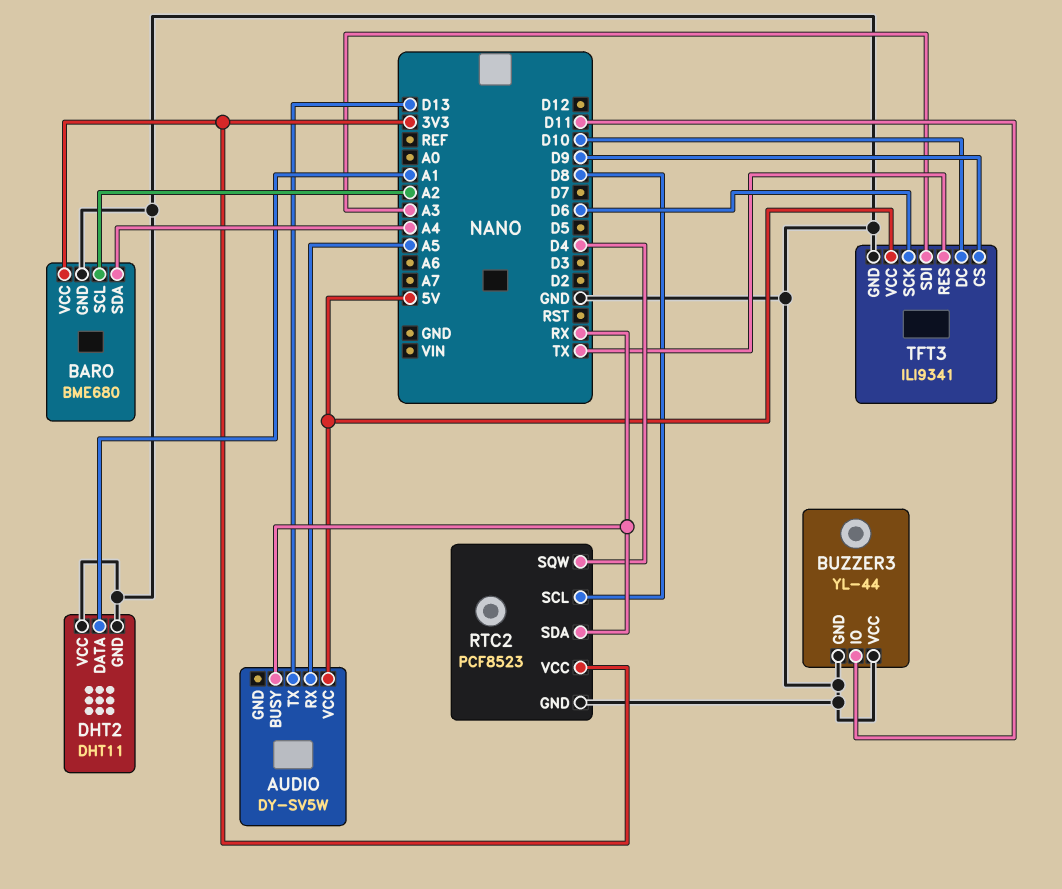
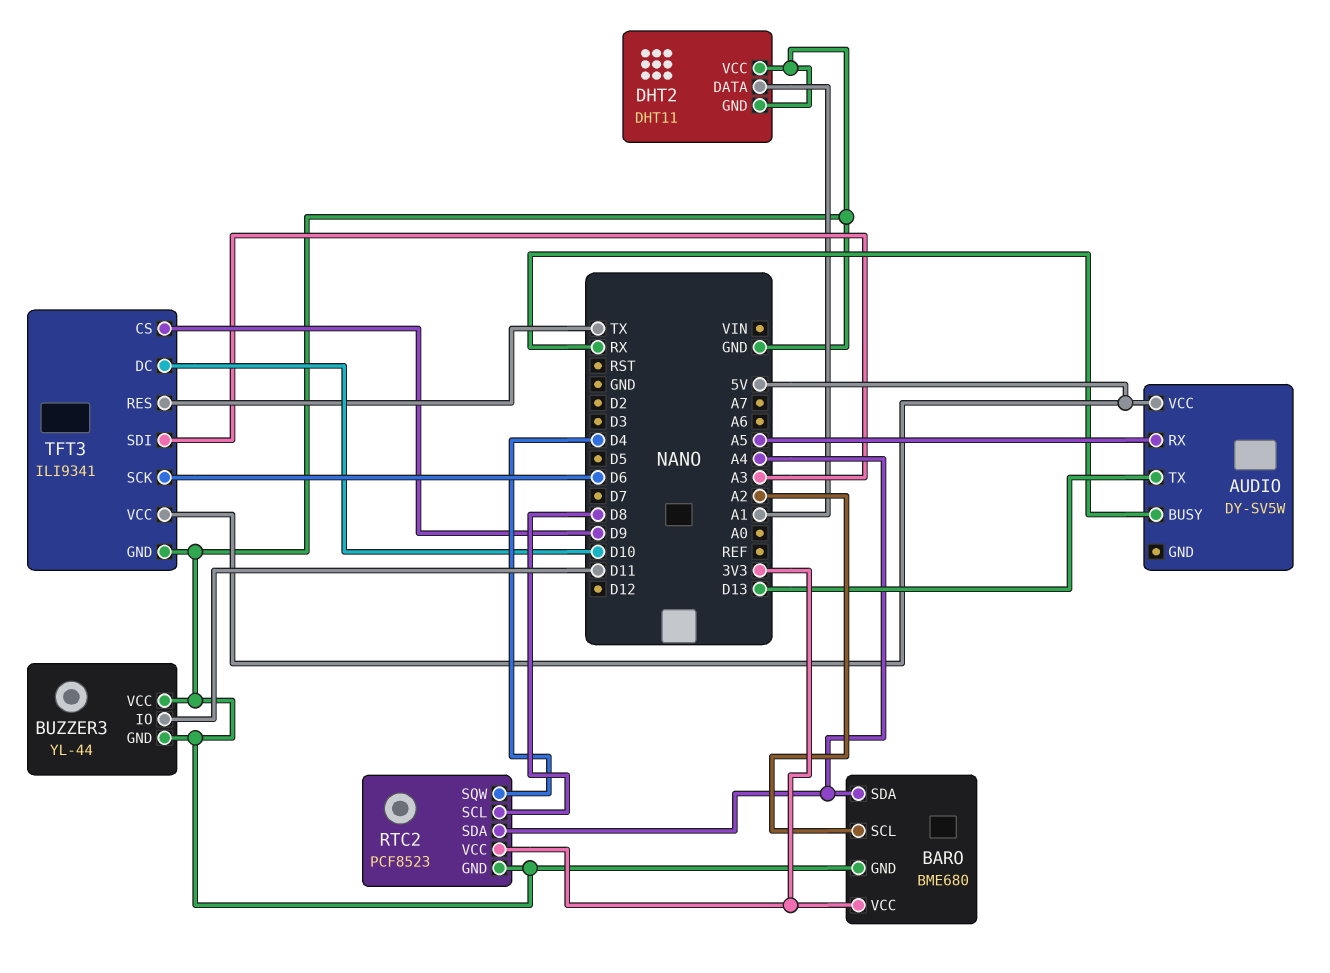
RTC2 pin SDA: RX -> A4

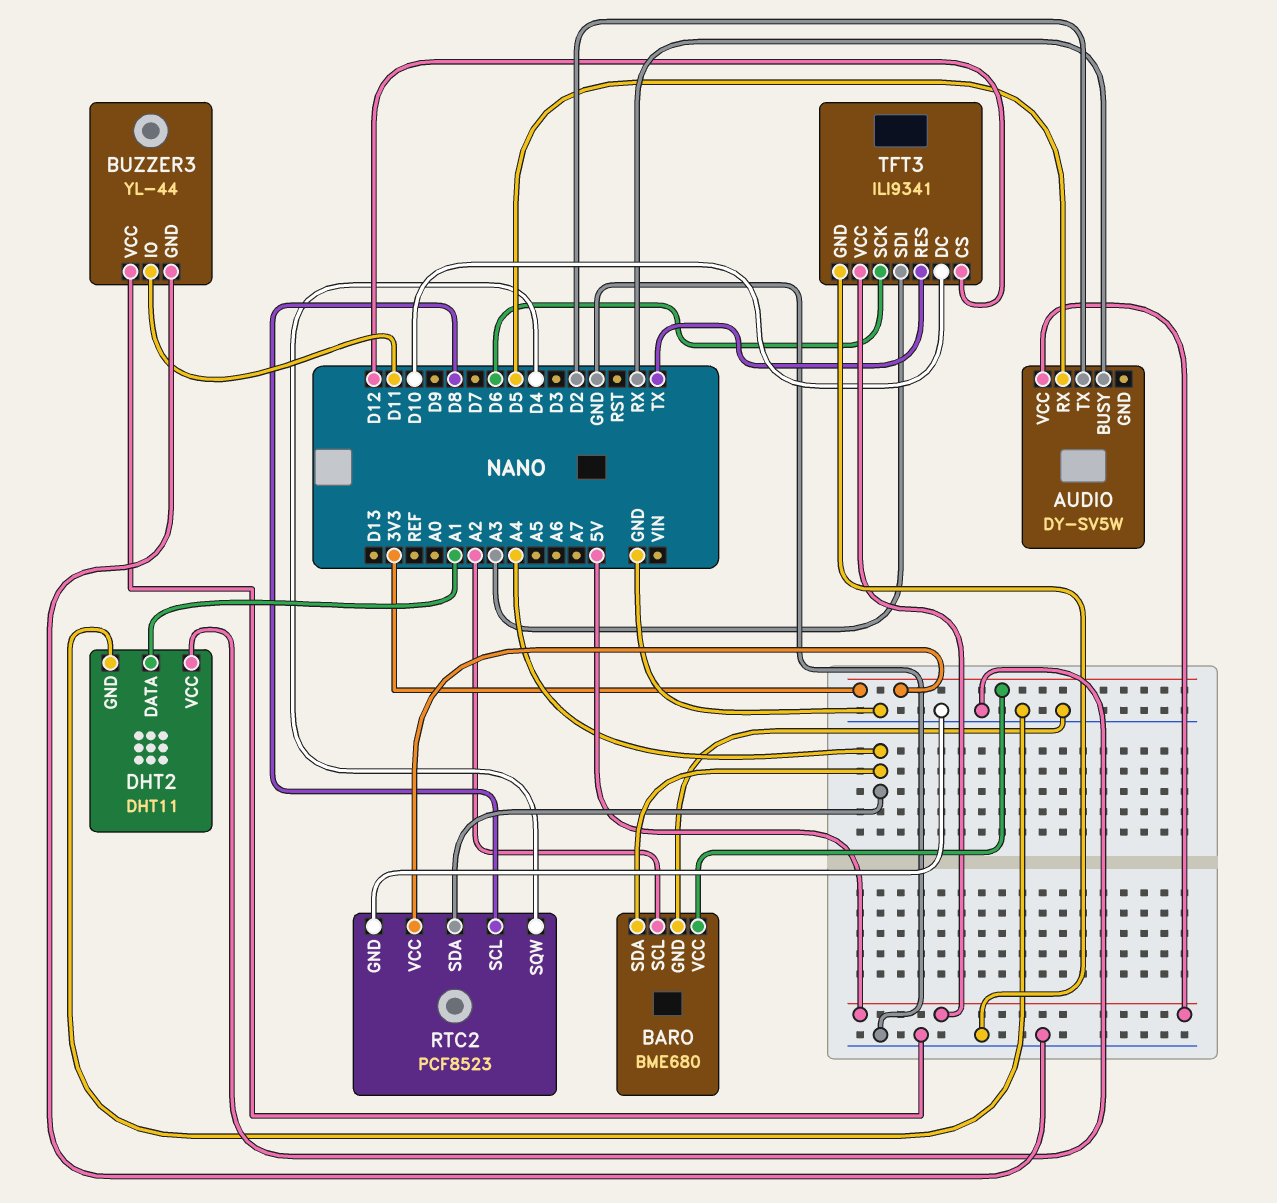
AUDIO pin RX: A5 -> D5
AUDIO pin TX: D13 -> D2
TFT3 pin CS: D9 -> D12

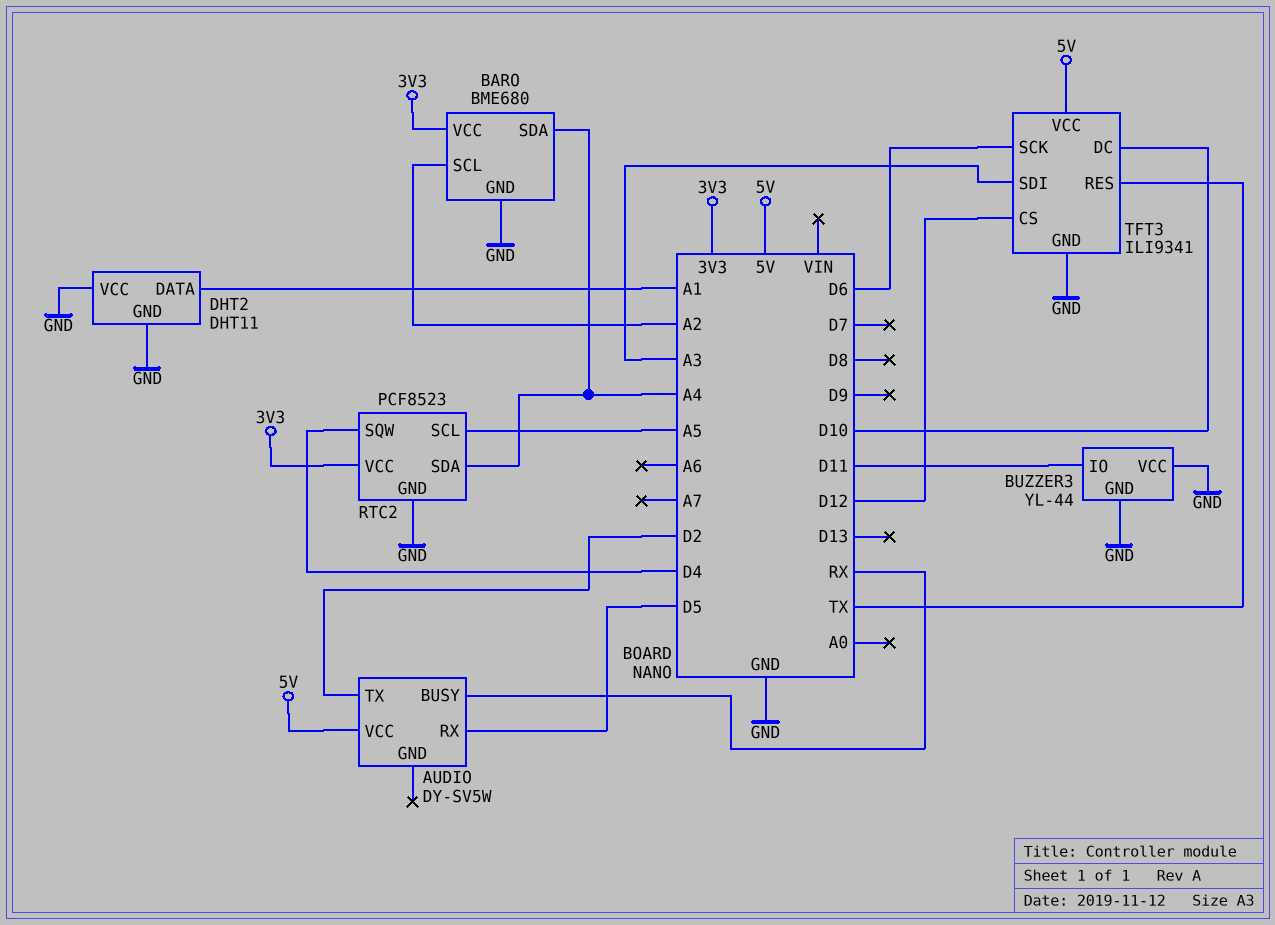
RTC2 pin SCL: D8 -> A5

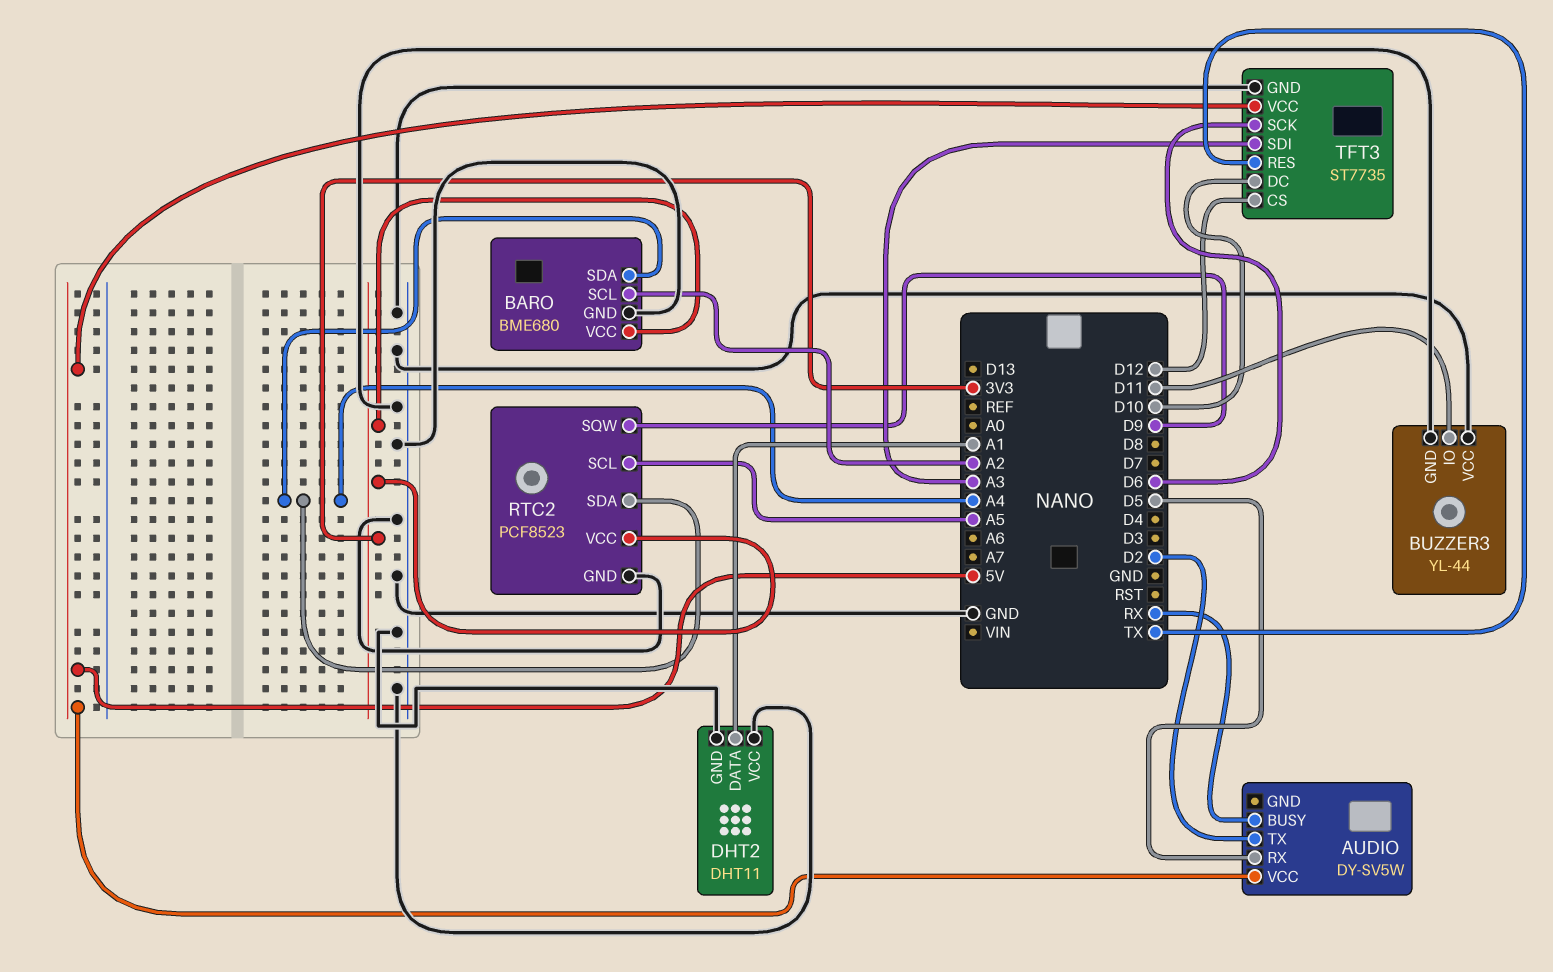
RTC2 pin SQW: D4 -> D9
TFT3: ILI9341 -> ST7735

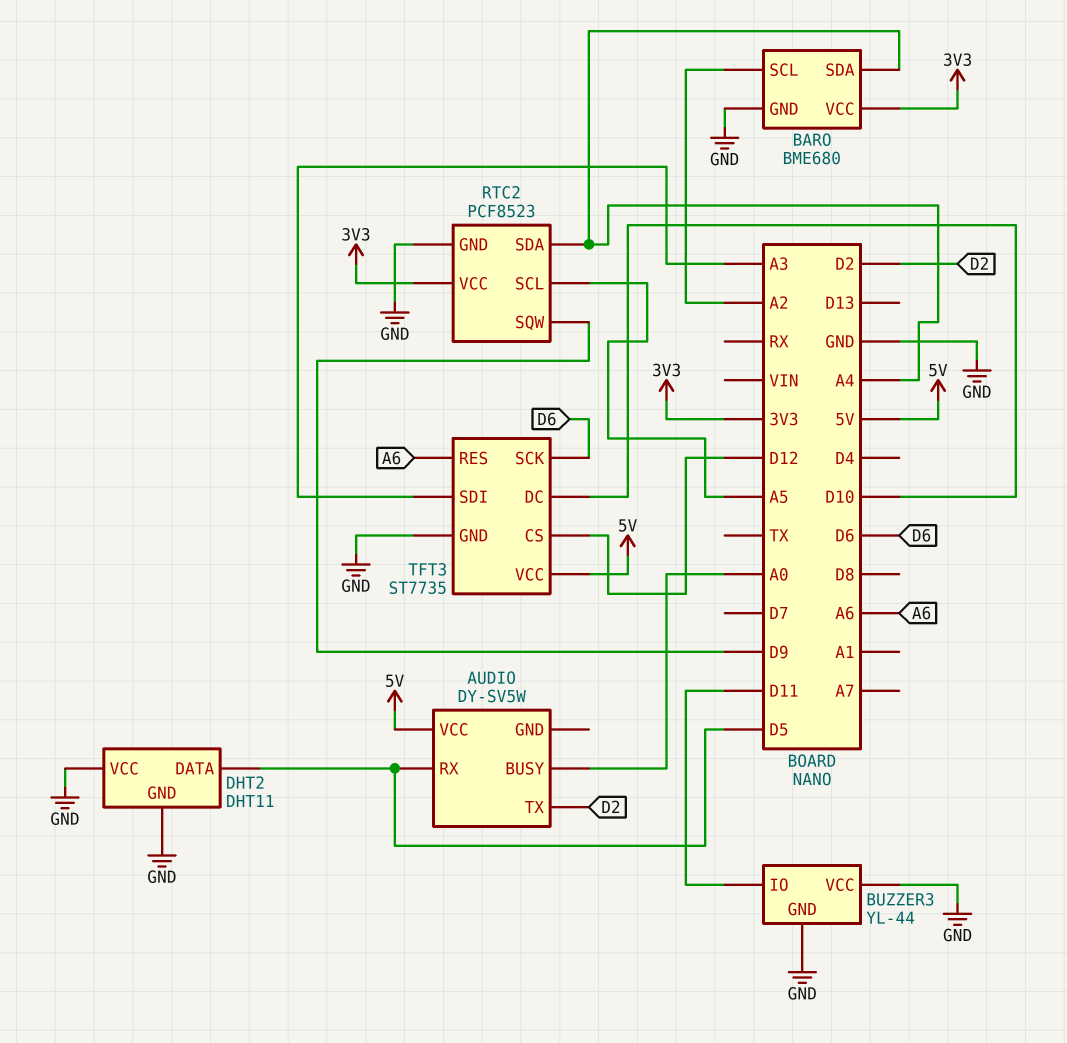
AUDIO pin BUSY: RX -> A0
DHT2 pin DATA: A1 -> D5
TFT3 pin RES: TX -> A6

